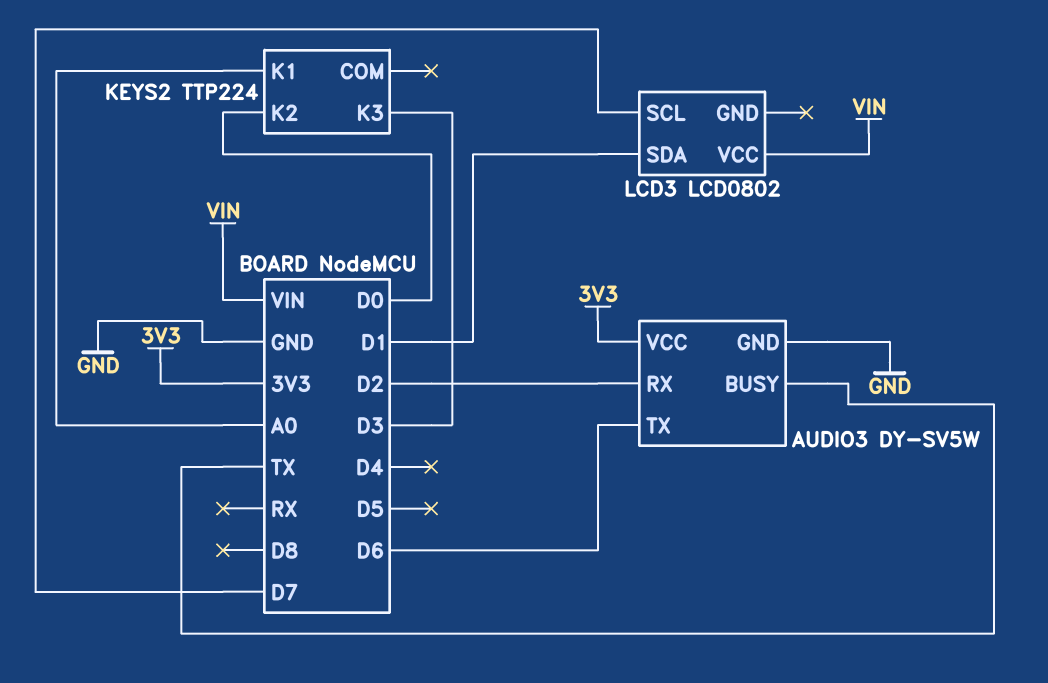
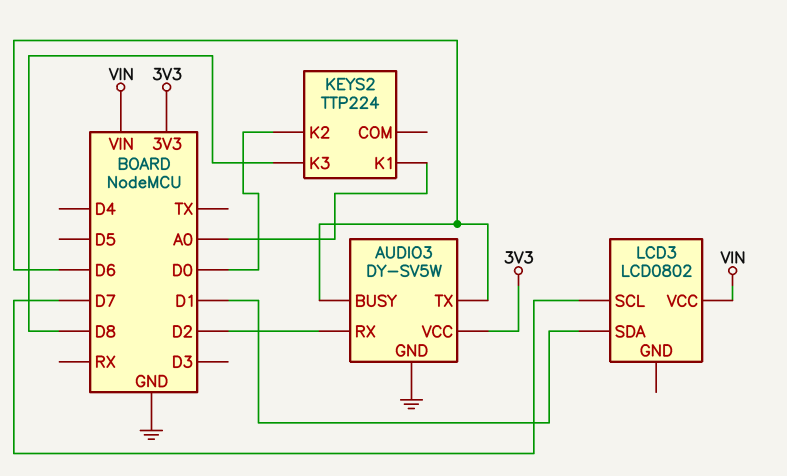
AUDIO3 pin BUSY: TX -> D6
KEYS2 pin K3: D3 -> D8

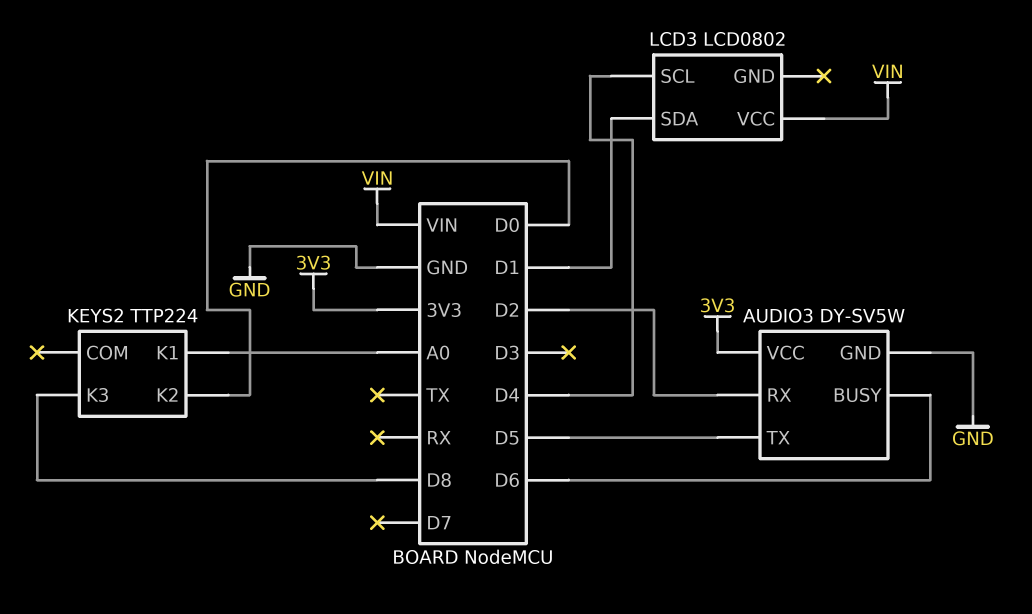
AUDIO3 pin TX: D6 -> D5
LCD3 pin SCL: D7 -> D4

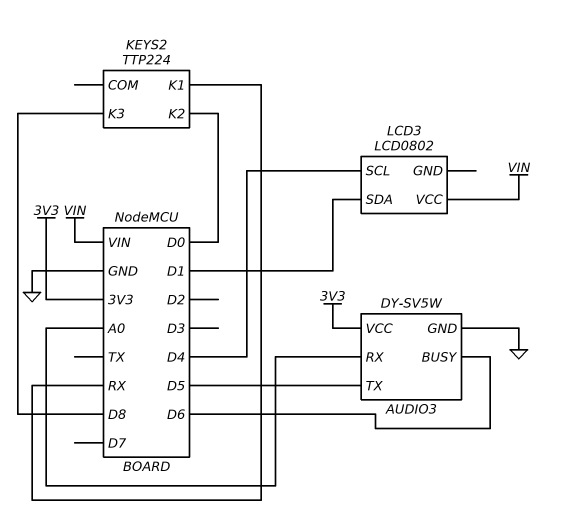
AUDIO3 pin RX: D2 -> A0
KEYS2 pin K1: A0 -> RX

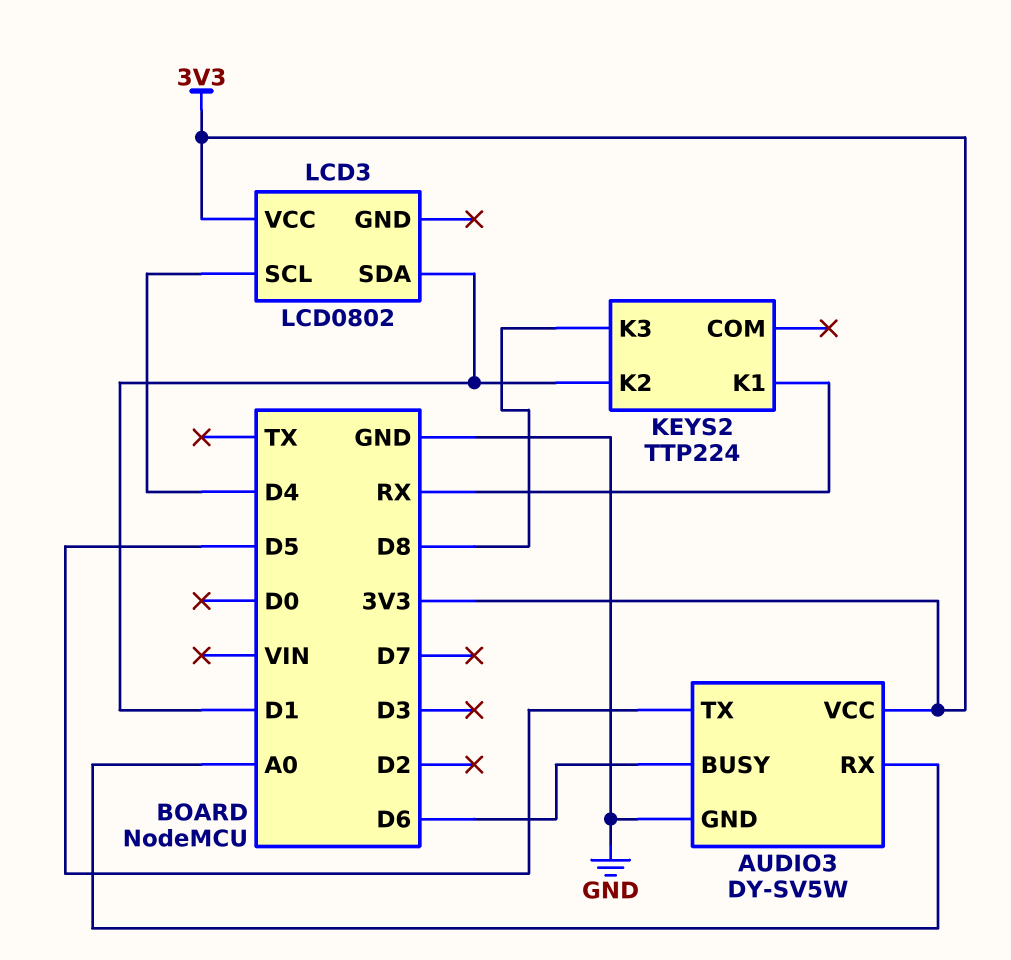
KEYS2 pin K2: D0 -> D1
LCD3 pin VCC: VIN -> 3V3

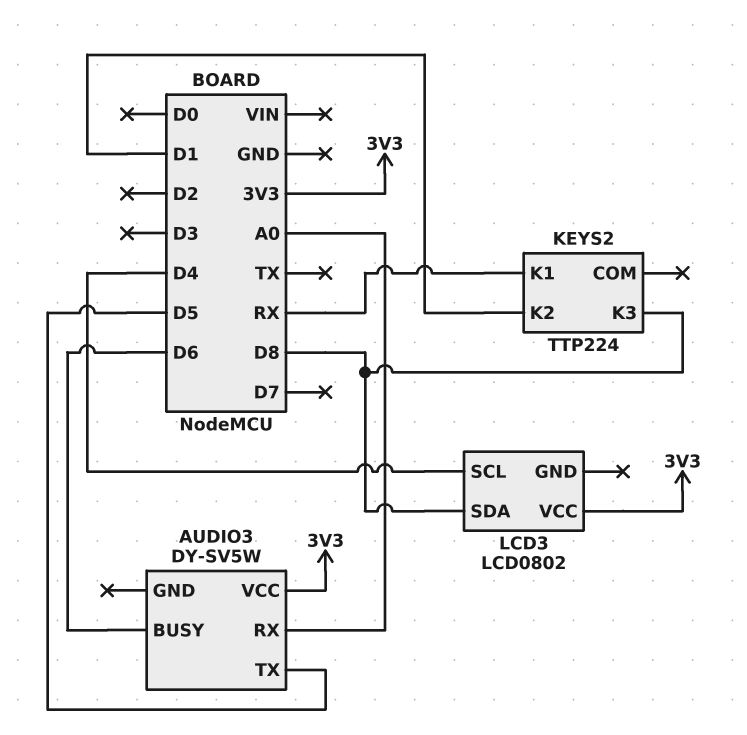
AUDIO3 pin GND: GND -> none
LCD3 pin SDA: D1 -> D8

